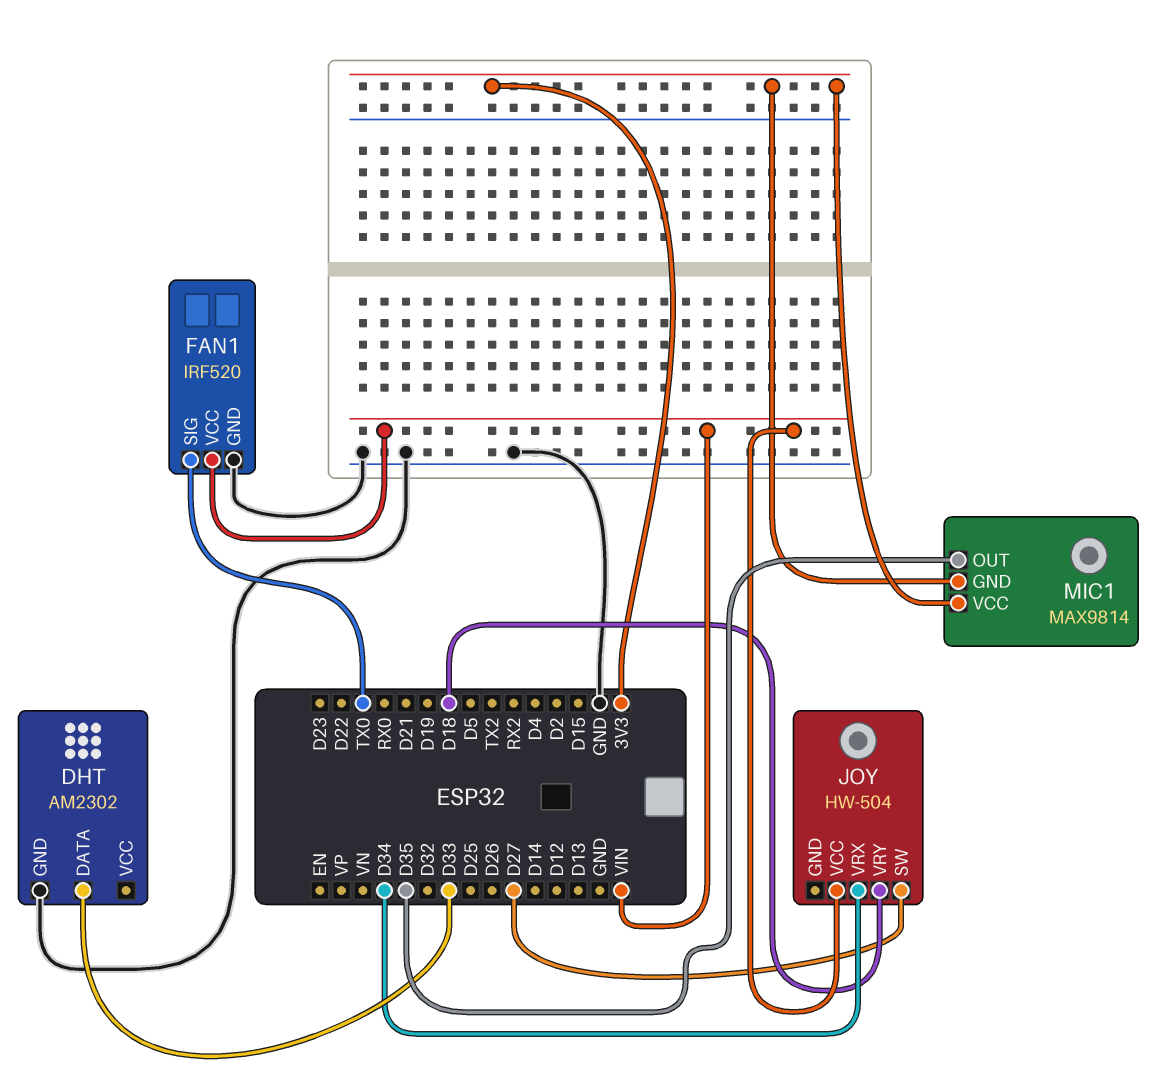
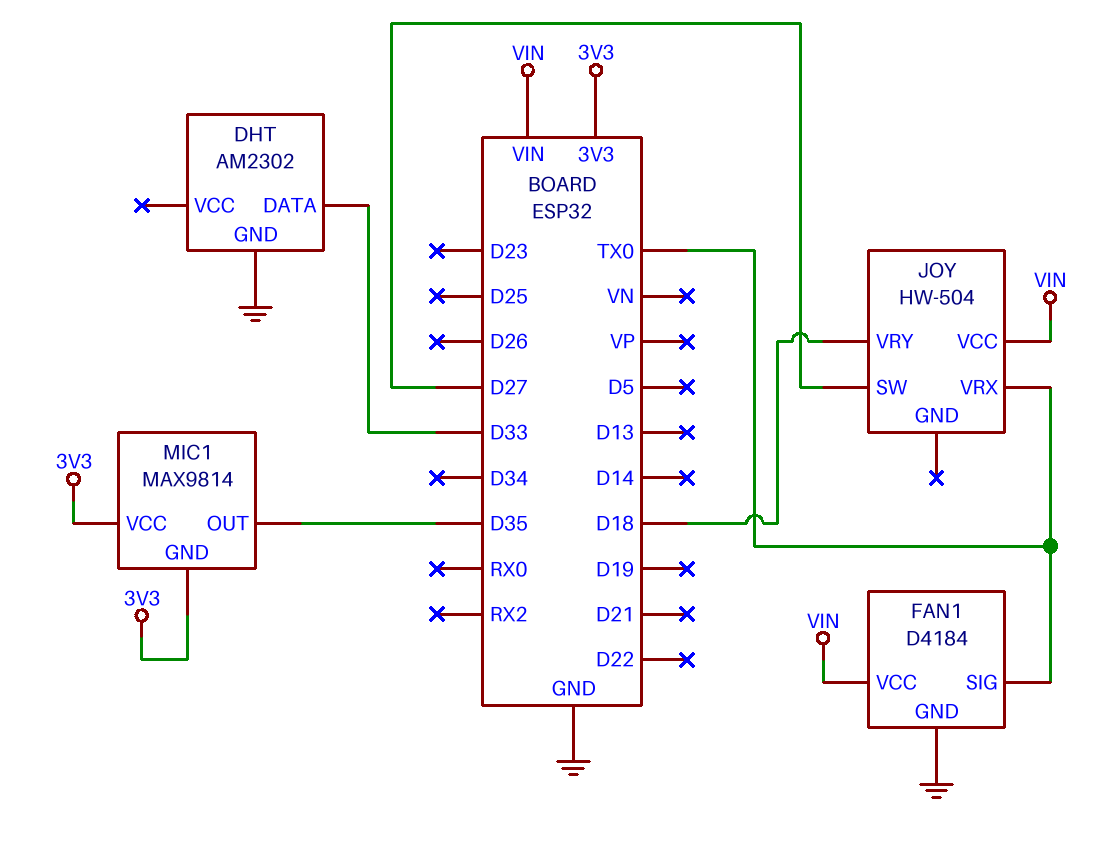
FAN1: IRF520 -> D4184
JOY pin VRX: D34 -> TX0

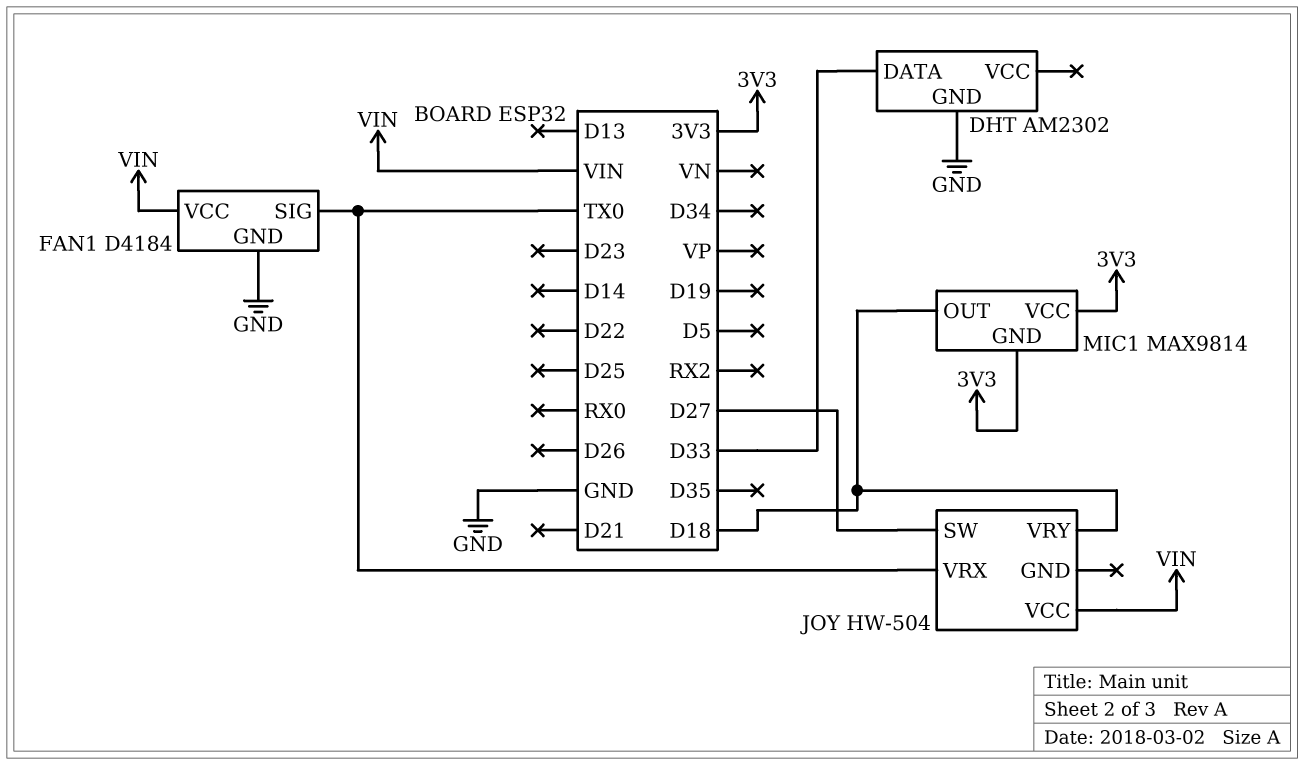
MIC1 pin OUT: D35 -> D18

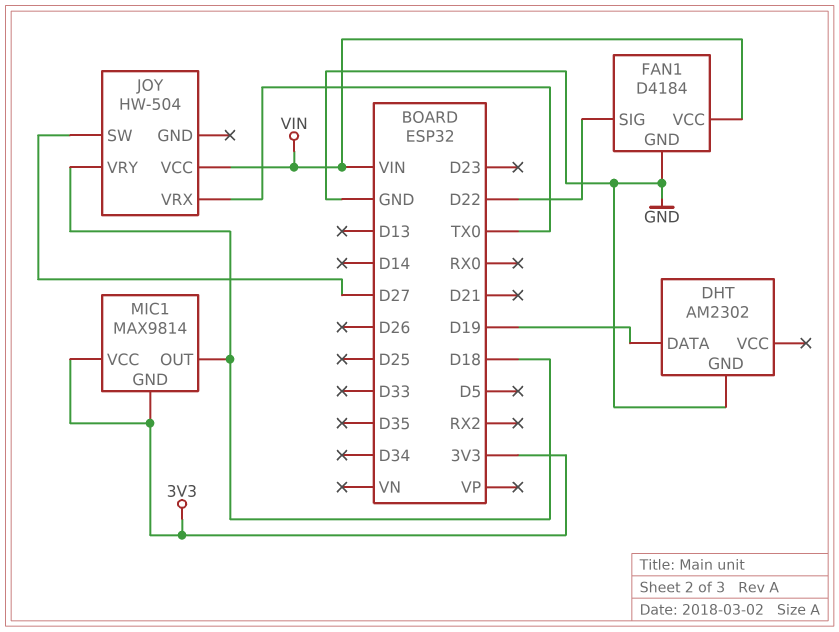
DHT pin DATA: D33 -> D19
FAN1 pin SIG: TX0 -> D22

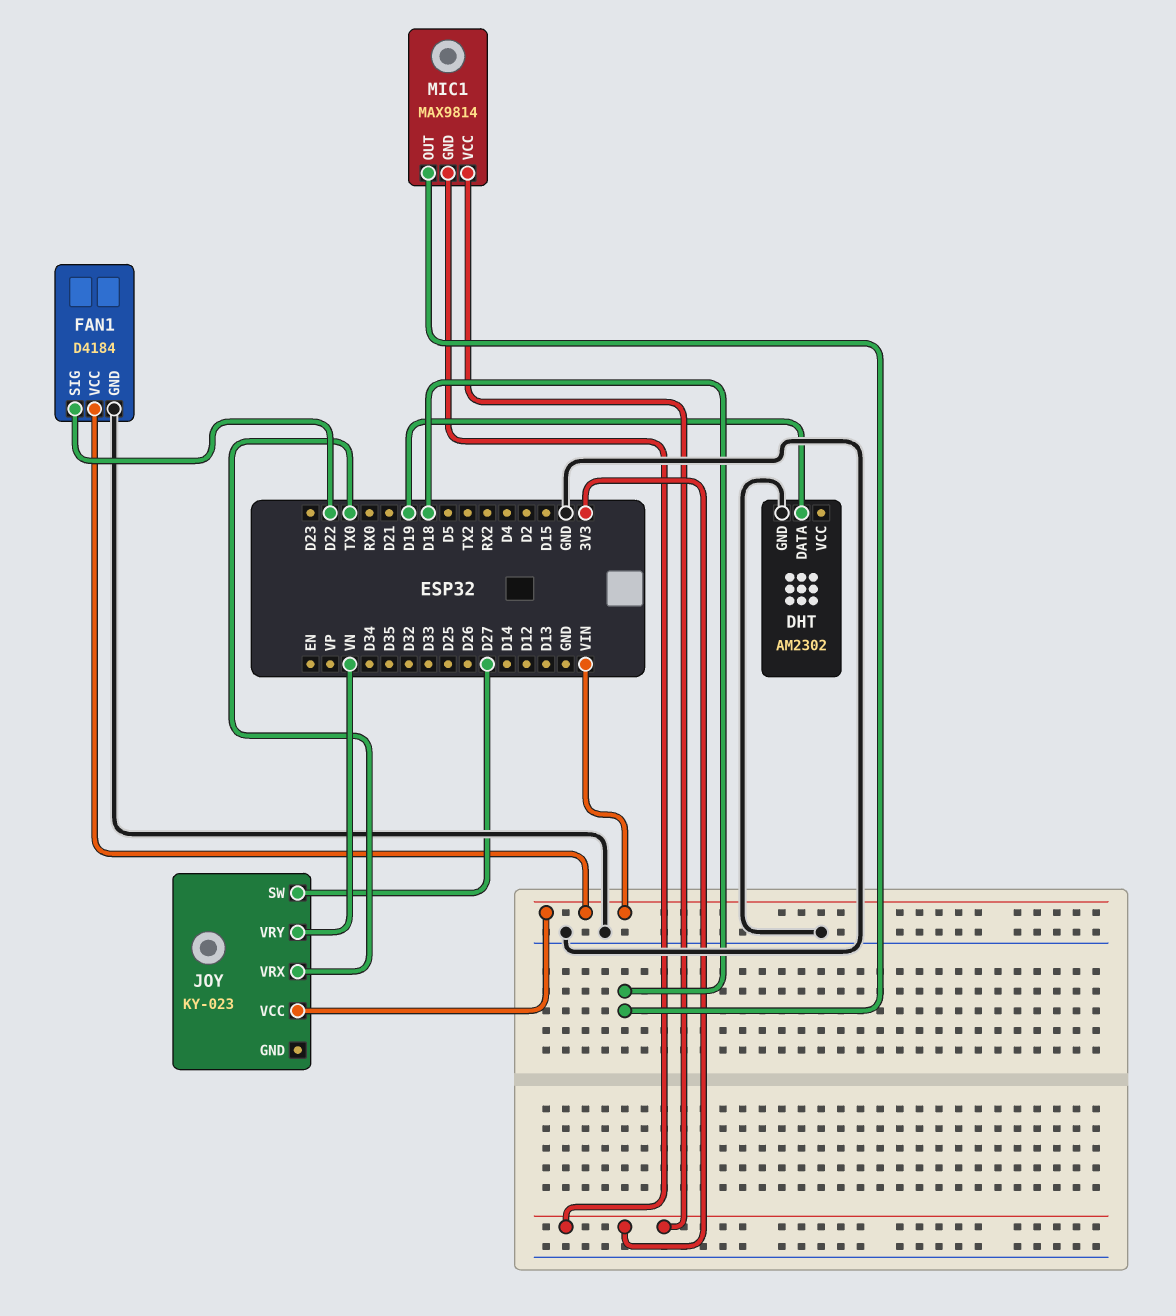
JOY: HW-504 -> KY-023
JOY pin VRY: D18 -> VN

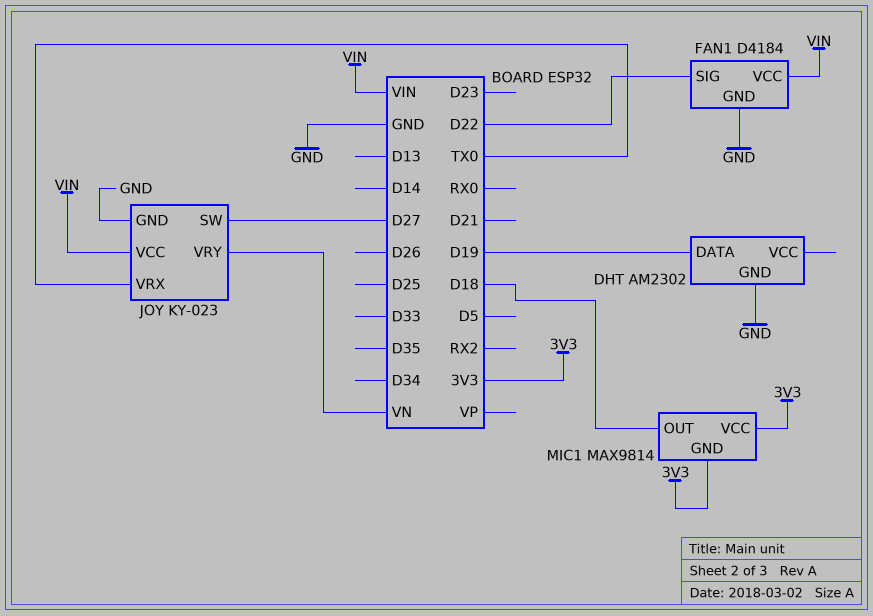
JOY pin GND: none -> GND

